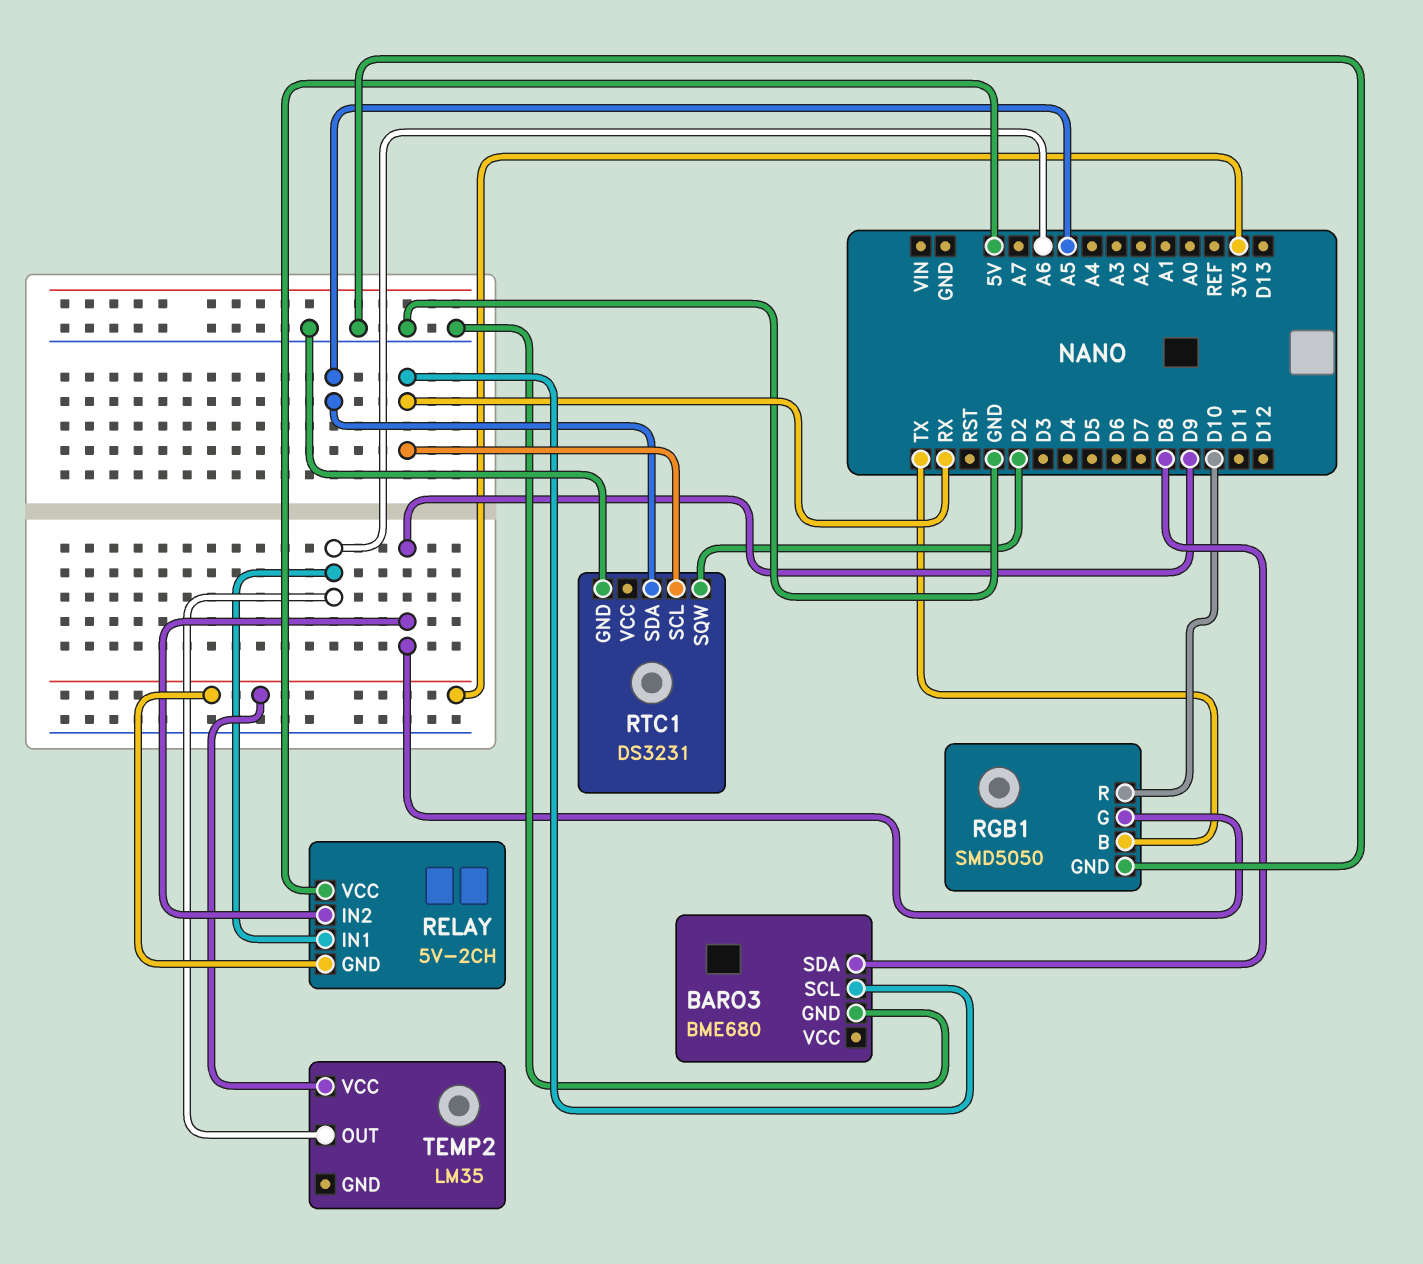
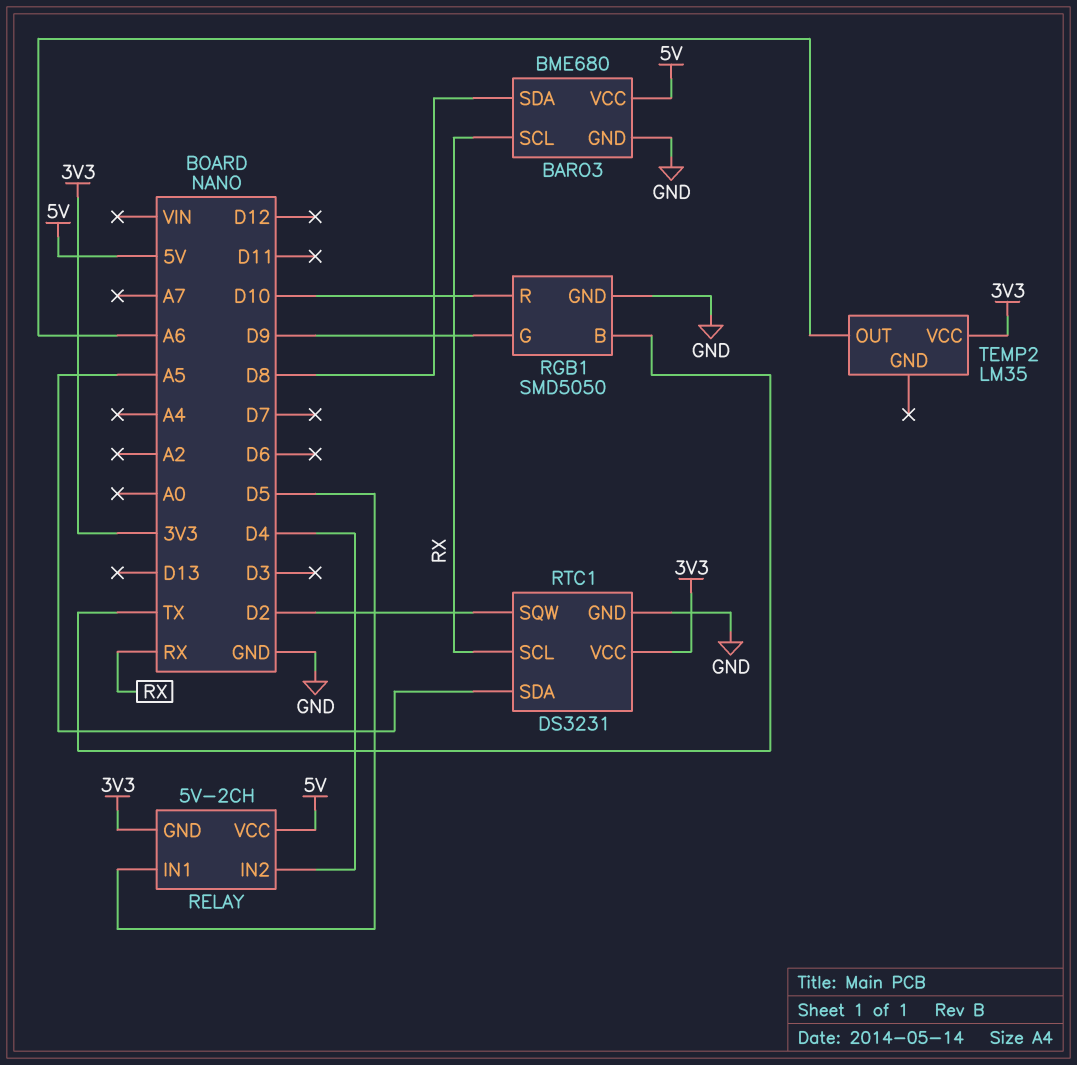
BARO3 pin VCC: none -> 5V
RELAY pin IN1: A6 -> D5
RELAY pin IN2: D9 -> D4
RTC1 pin VCC: none -> 3V3

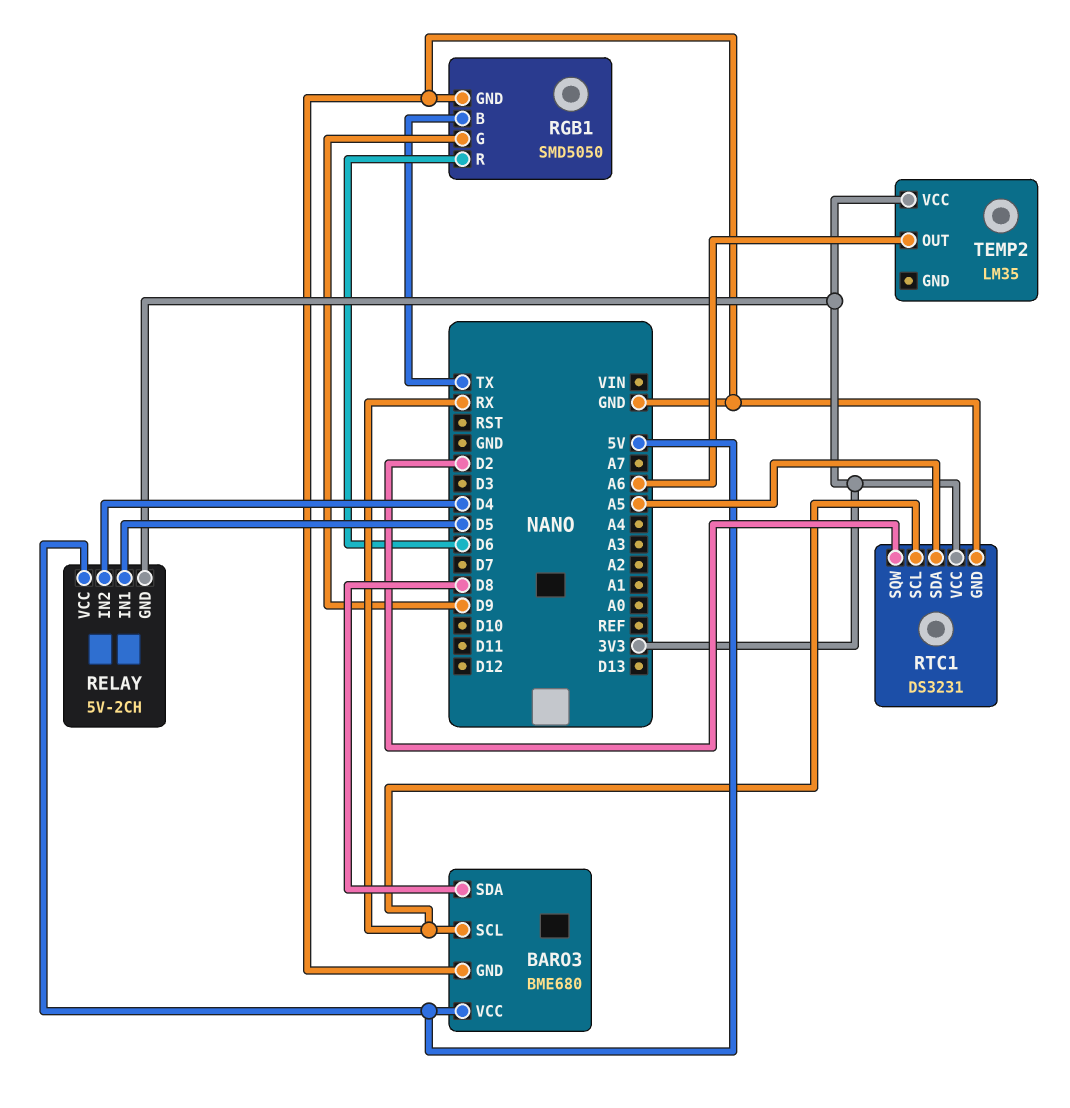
RGB1 pin R: D10 -> D6

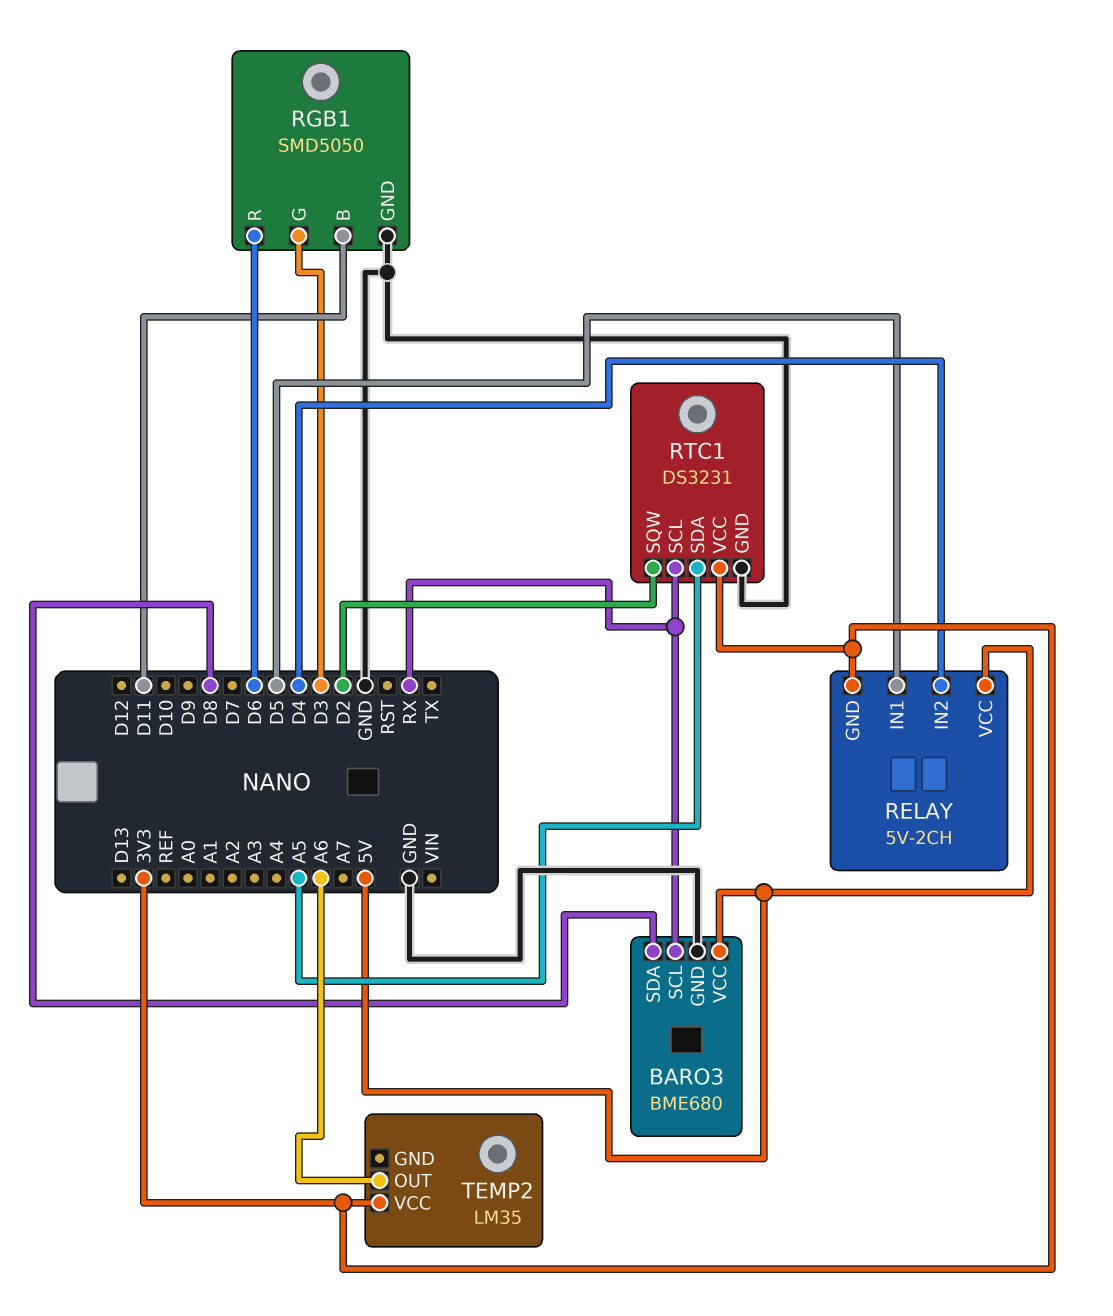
RGB1 pin B: TX -> D11
RGB1 pin G: D9 -> D3

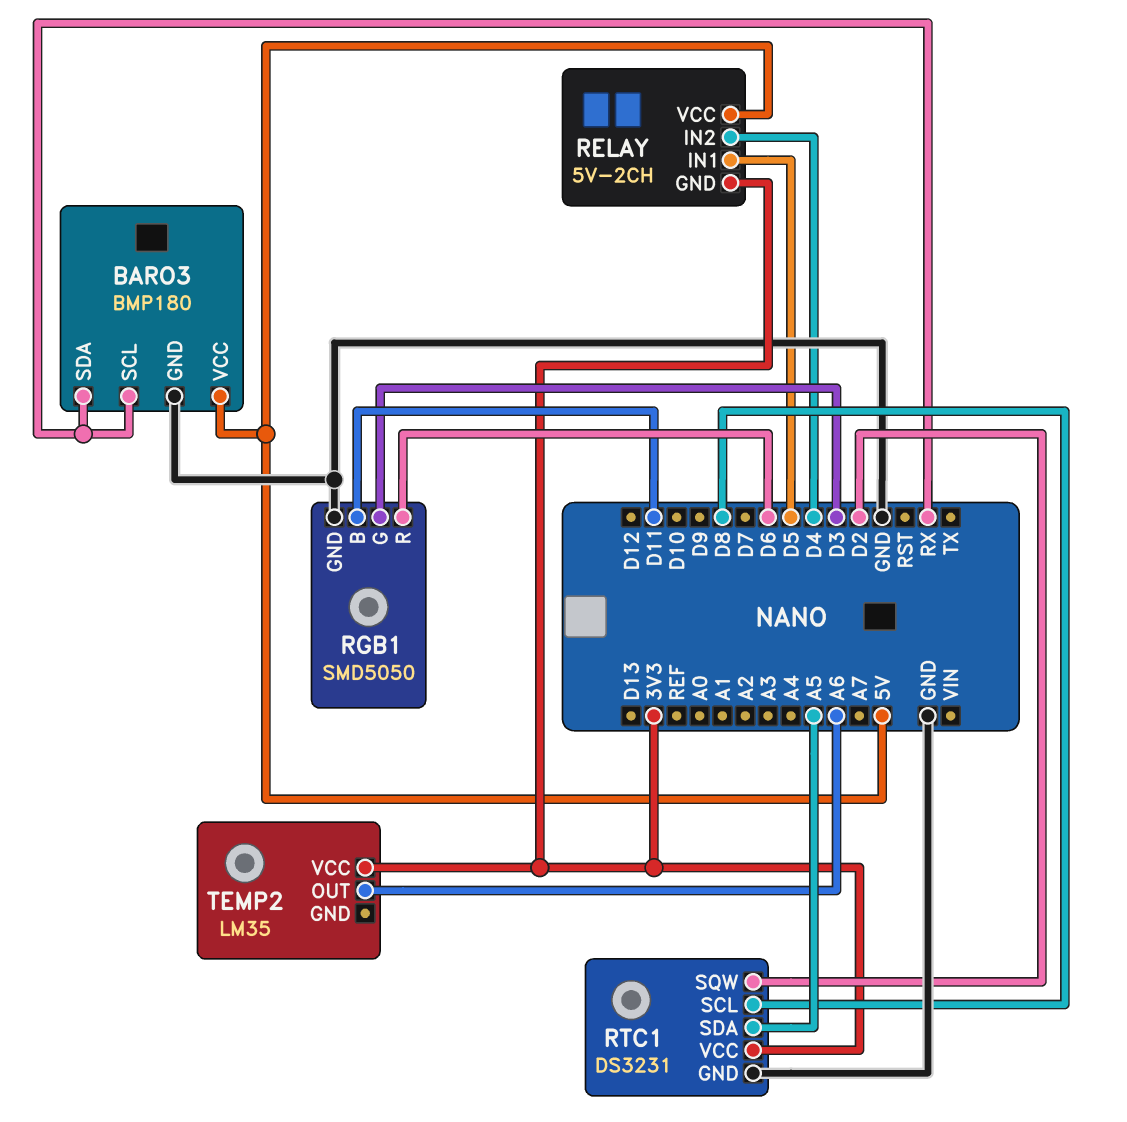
BARO3: BME680 -> BMP180
BARO3 pin SDA: D8 -> RX
RTC1 pin SCL: RX -> D8

